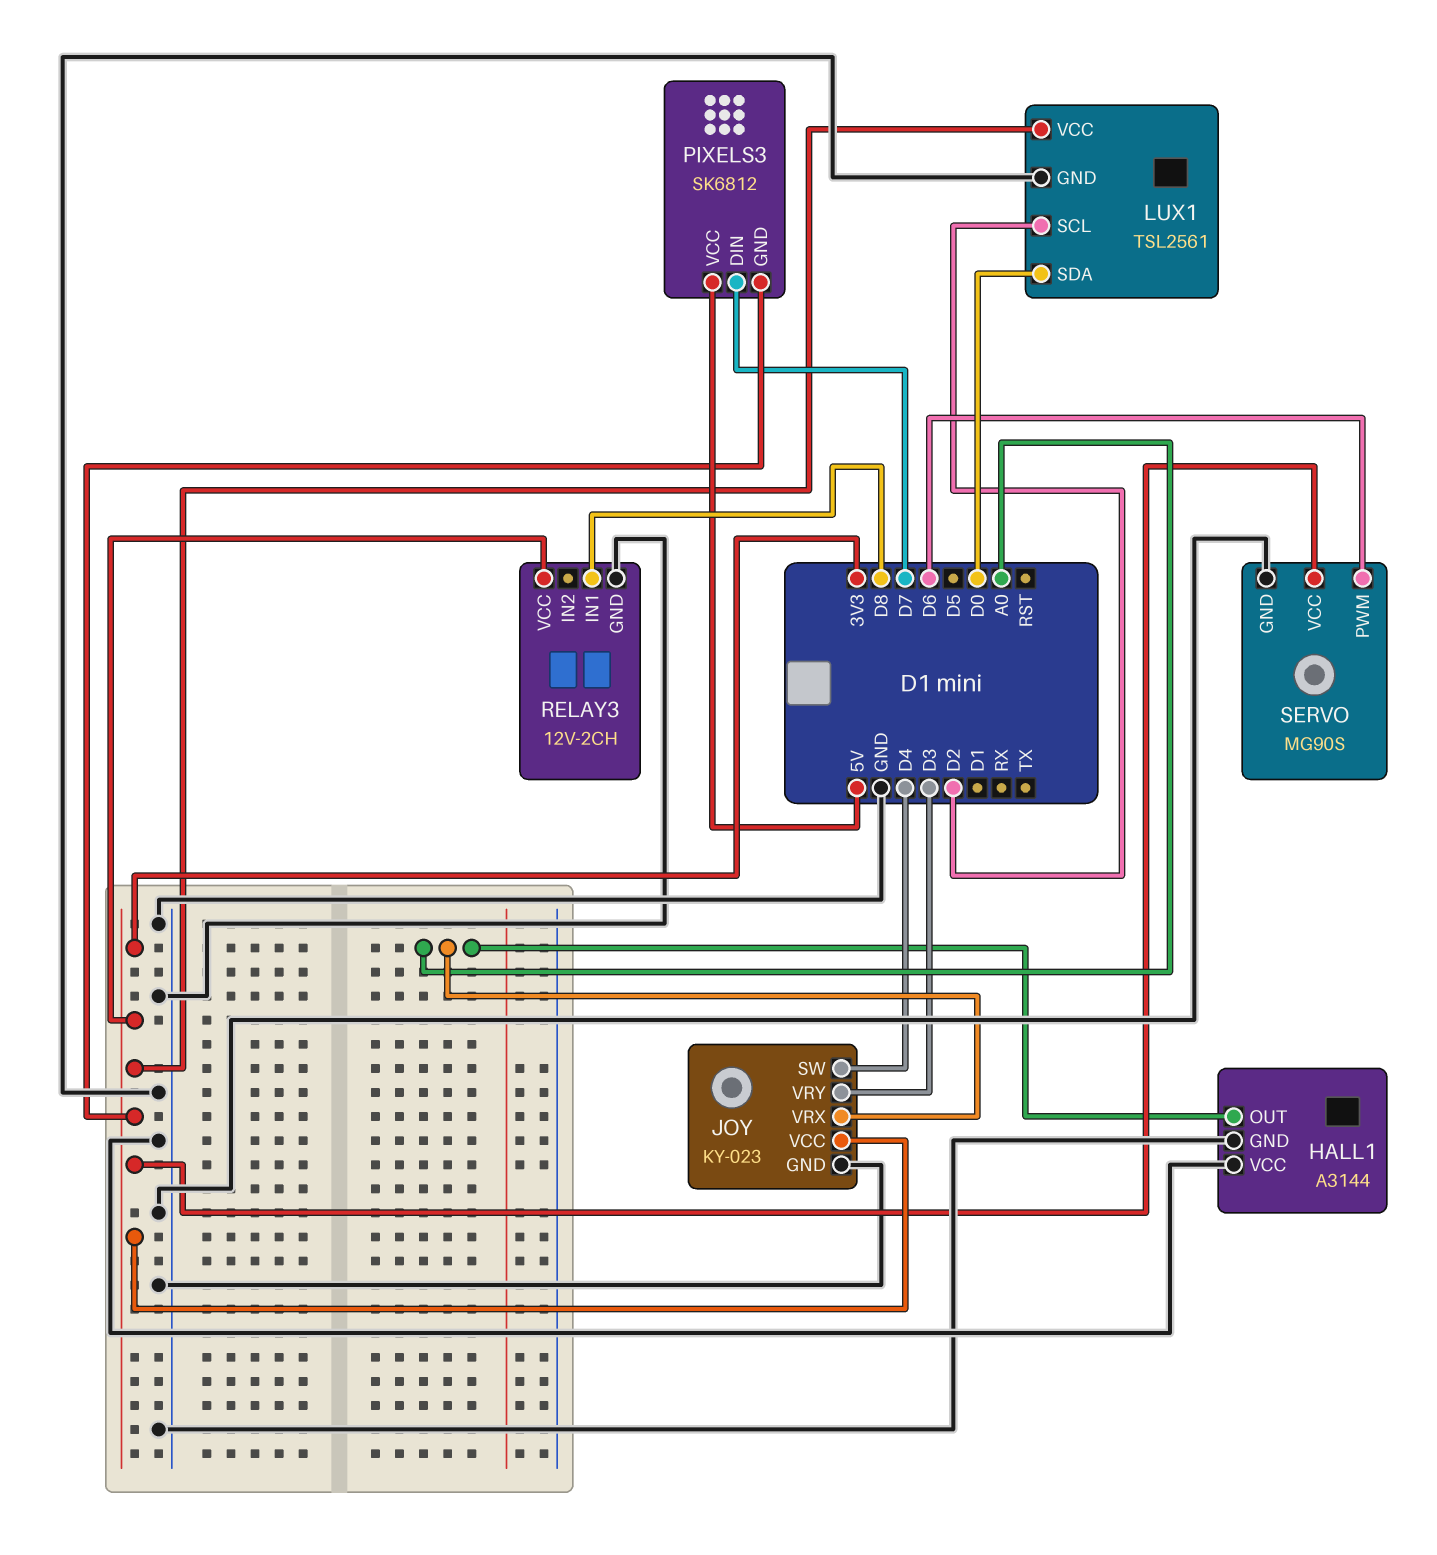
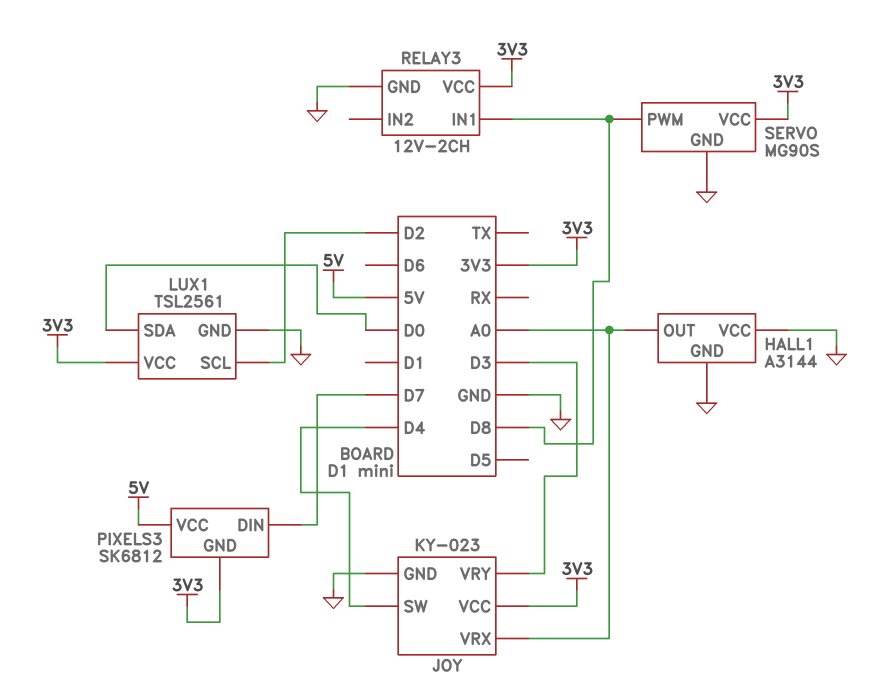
SERVO pin PWM: D6 -> D8

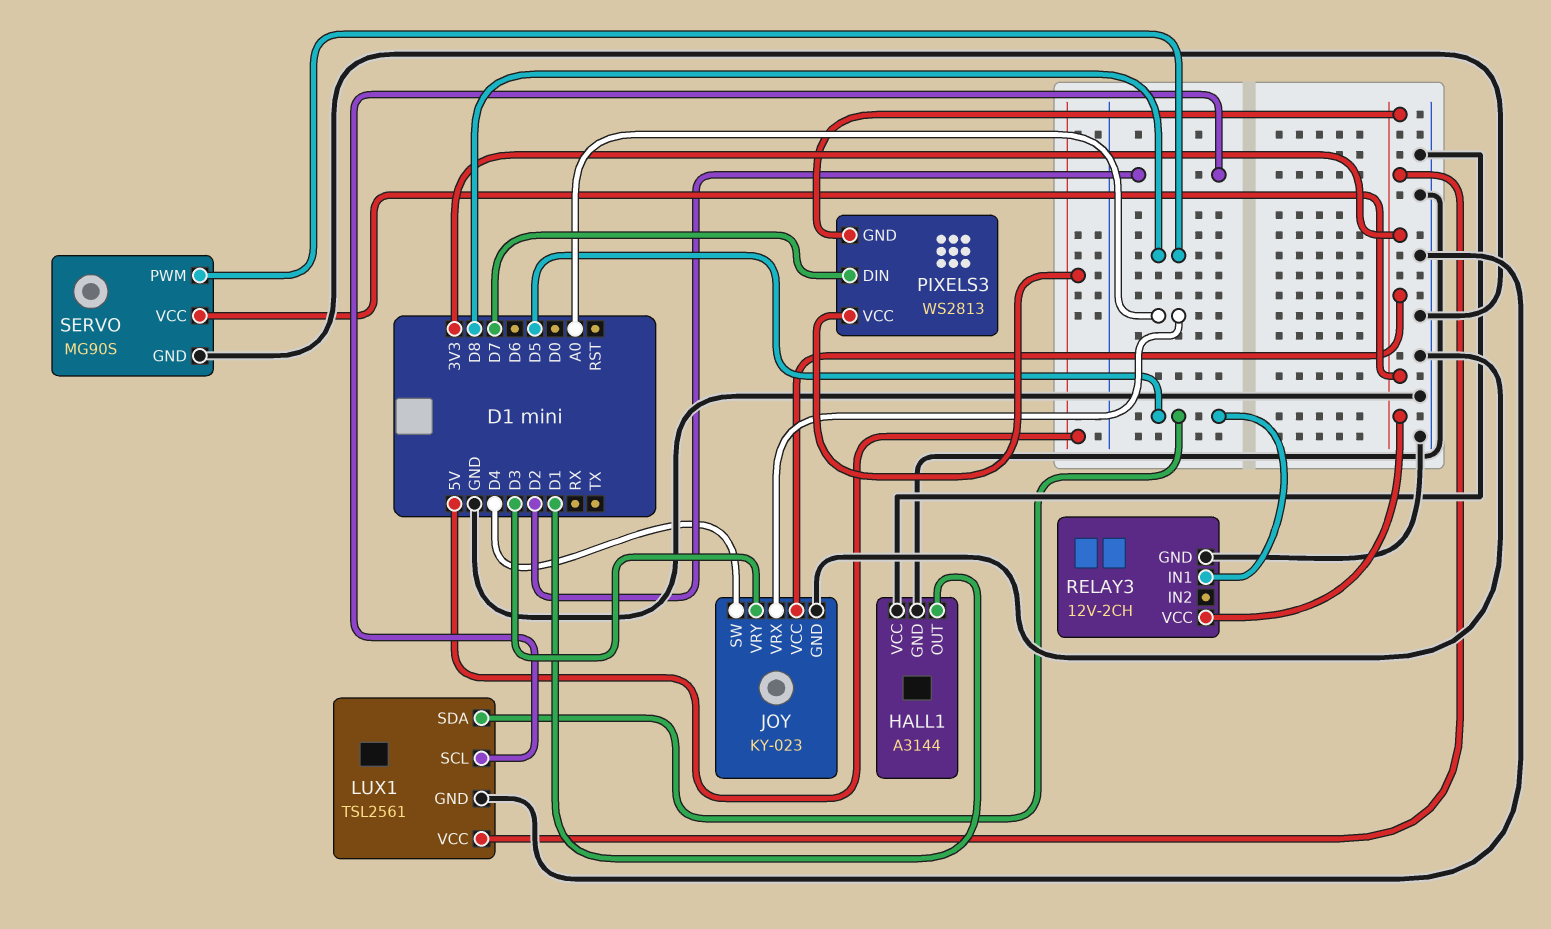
HALL1 pin OUT: A0 -> D1
LUX1 pin SDA: D0 -> D5
PIXELS3: SK6812 -> WS2813
RELAY3 pin IN1: D8 -> D5

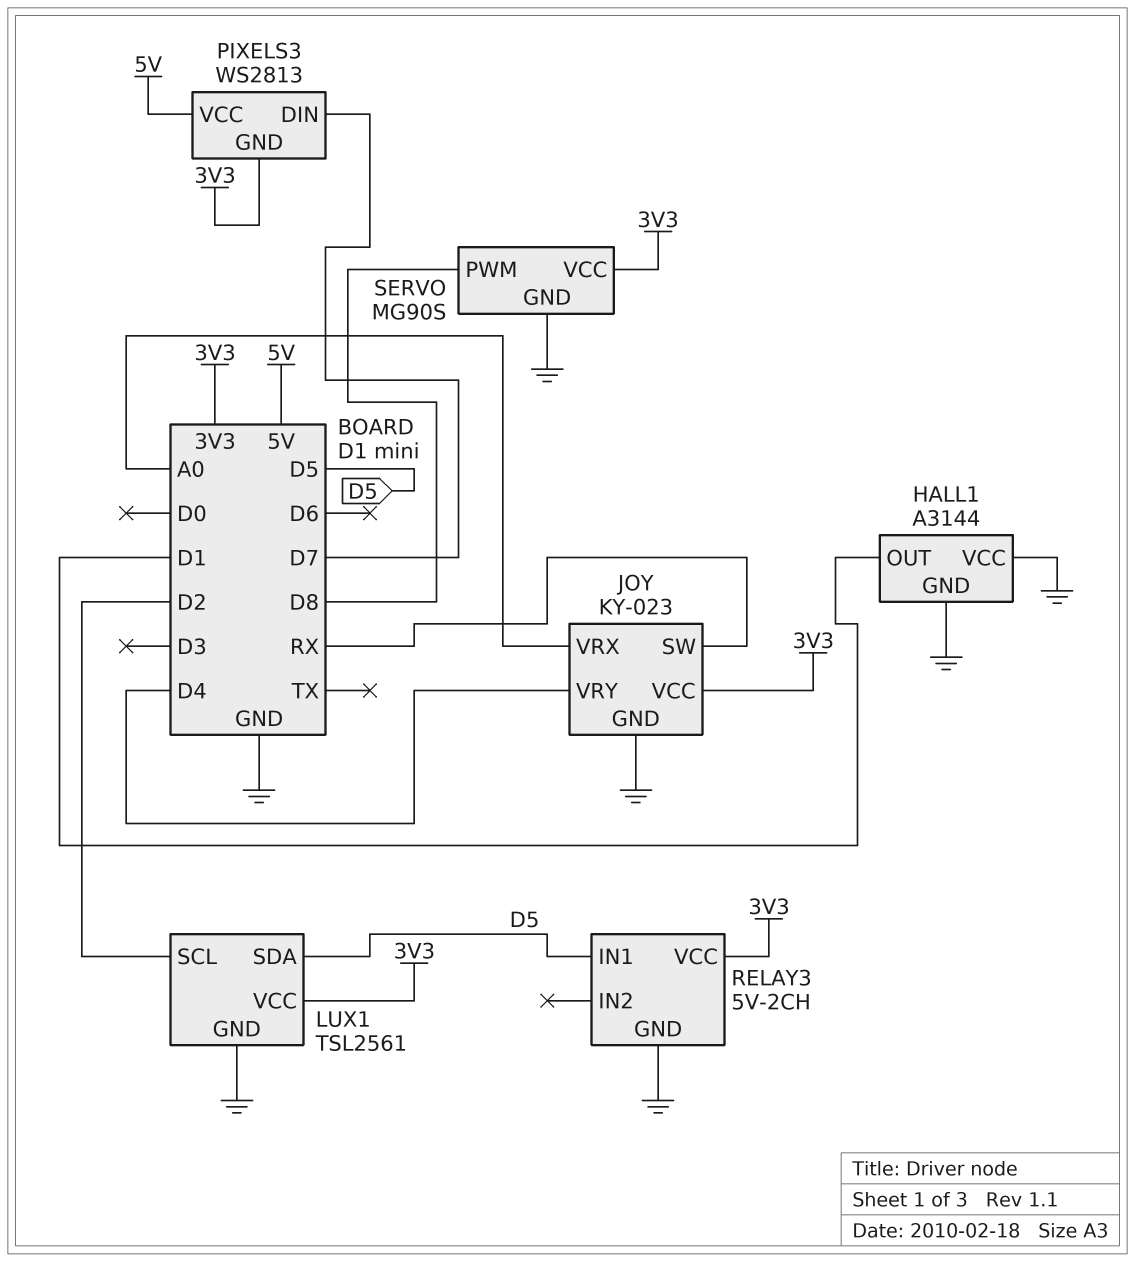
JOY pin SW: D4 -> RX
JOY pin VRY: D3 -> D4
RELAY3: 12V-2CH -> 5V-2CH

